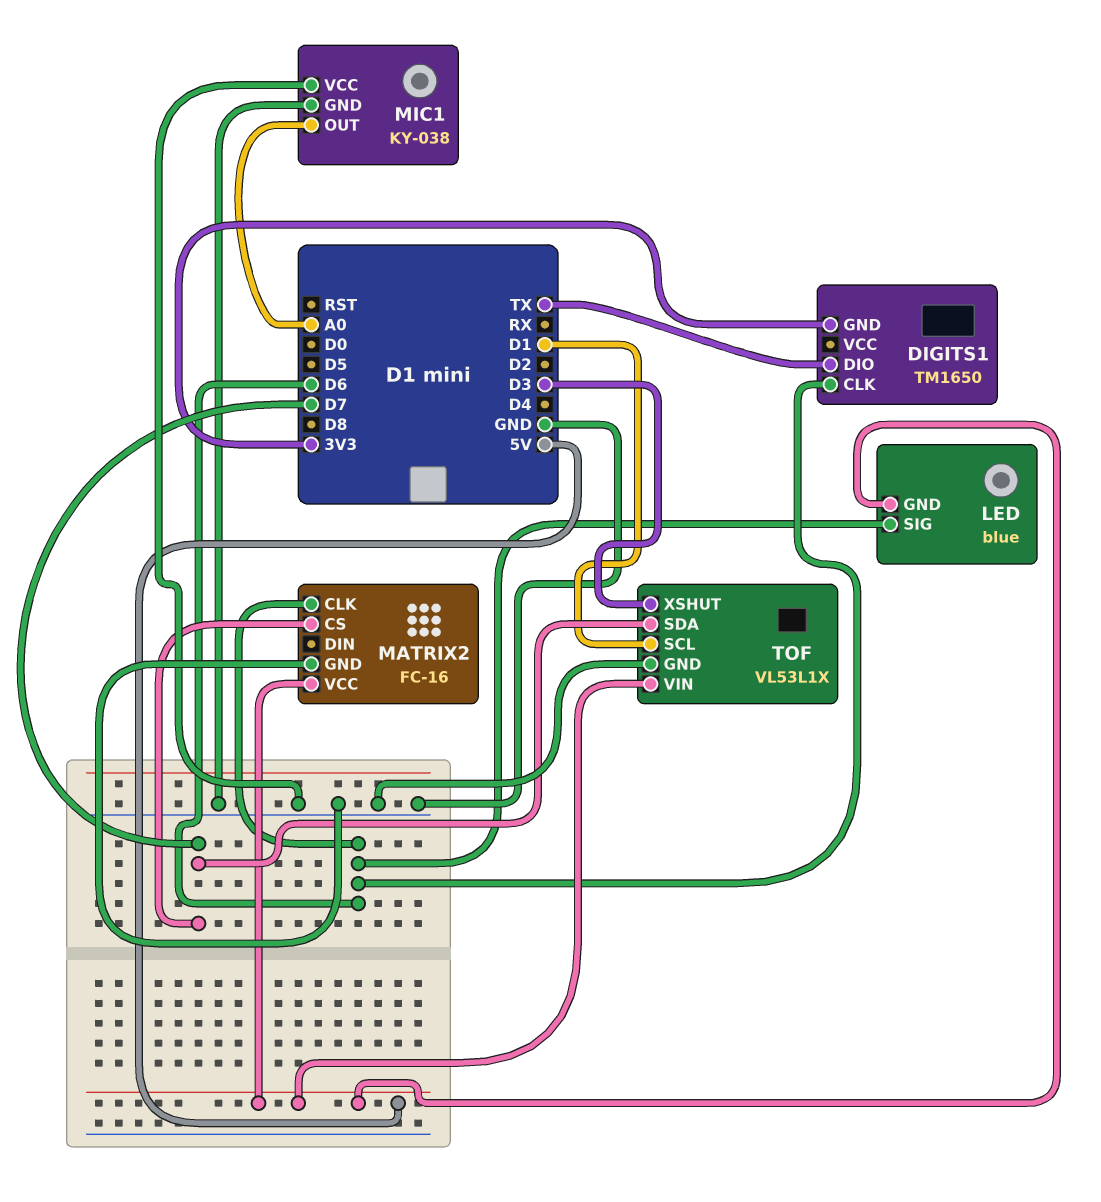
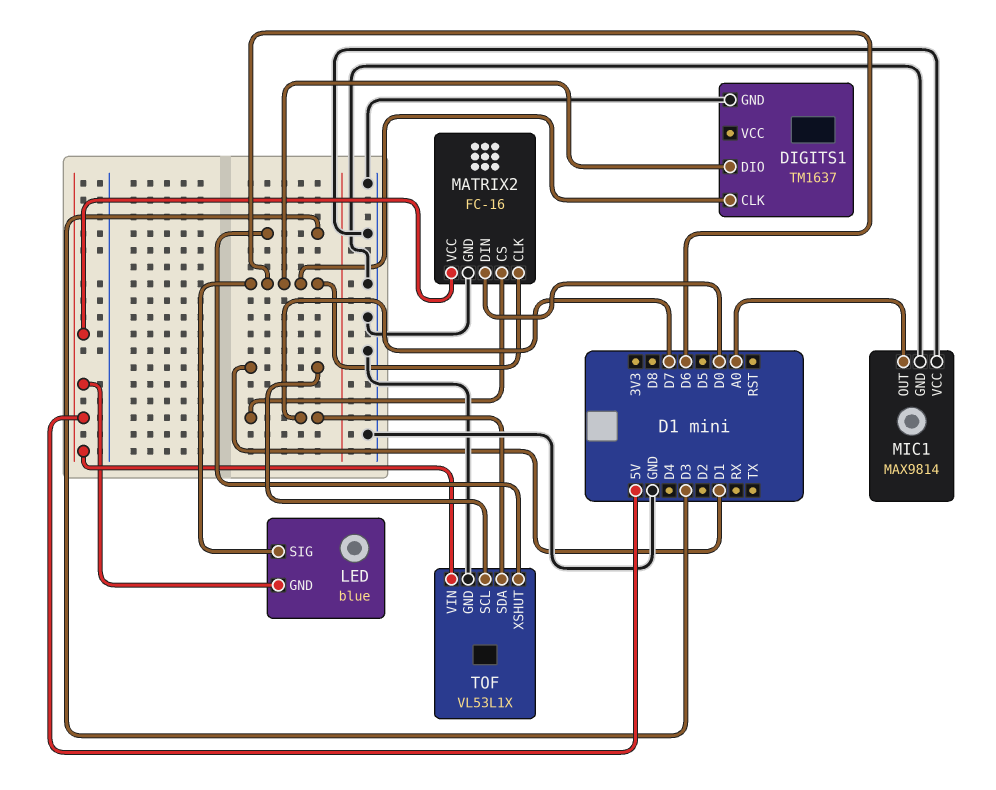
DIGITS1: TM1650 -> TM1637
DIGITS1 pin DIO: TX -> D6
DIGITS1 pin GND: 3V3 -> GND
MATRIX2 pin DIN: none -> D0
MIC1: KY-038 -> MAX9814

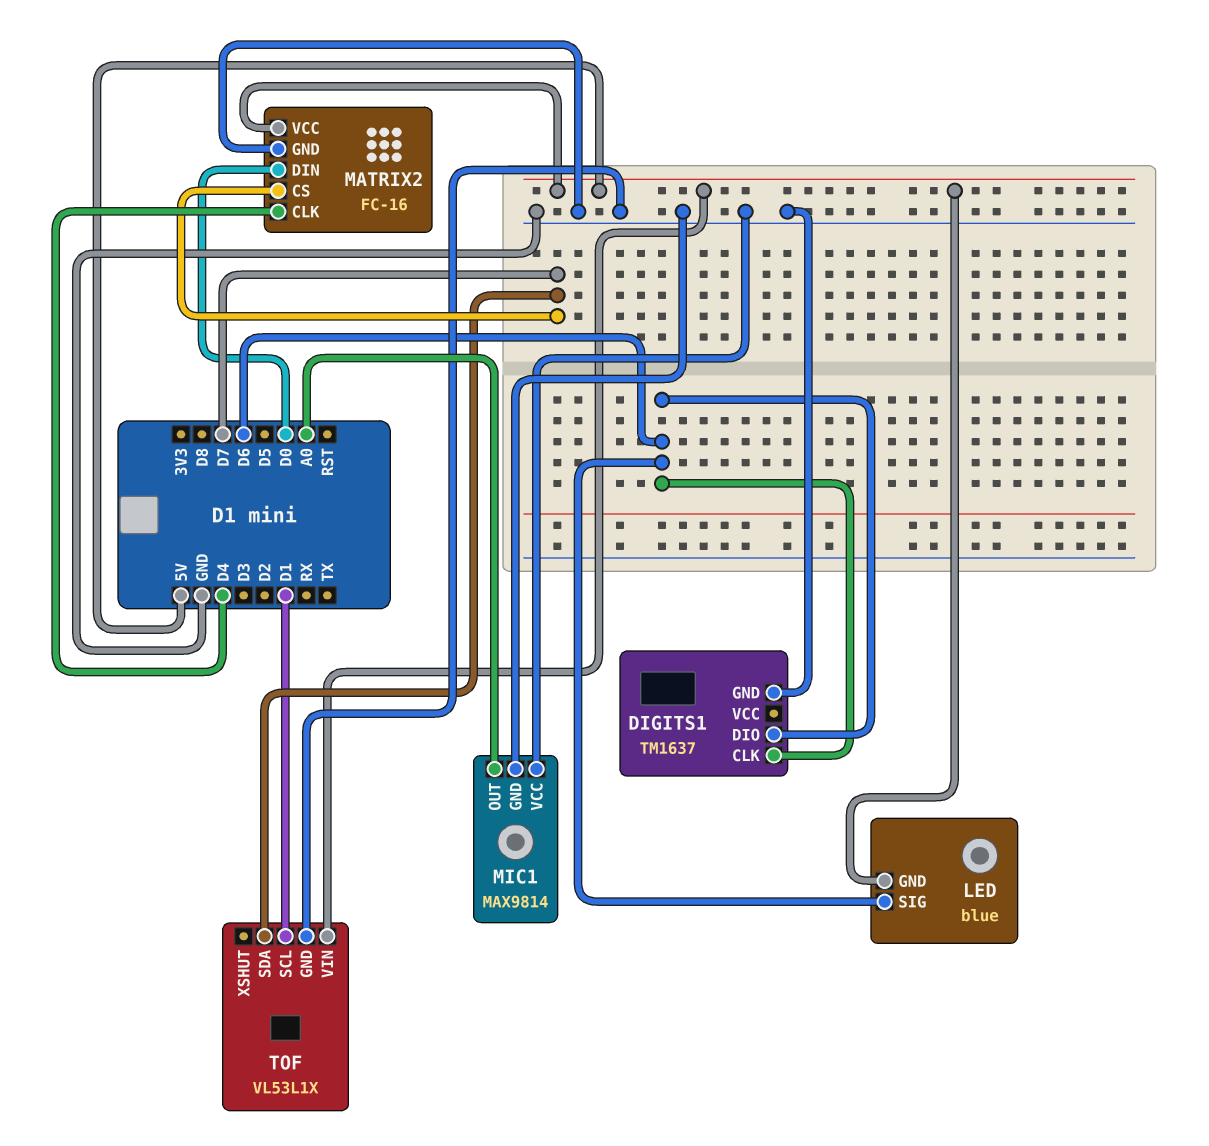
MATRIX2 pin CLK: D6 -> D4
TOF pin XSHUT: D3 -> none

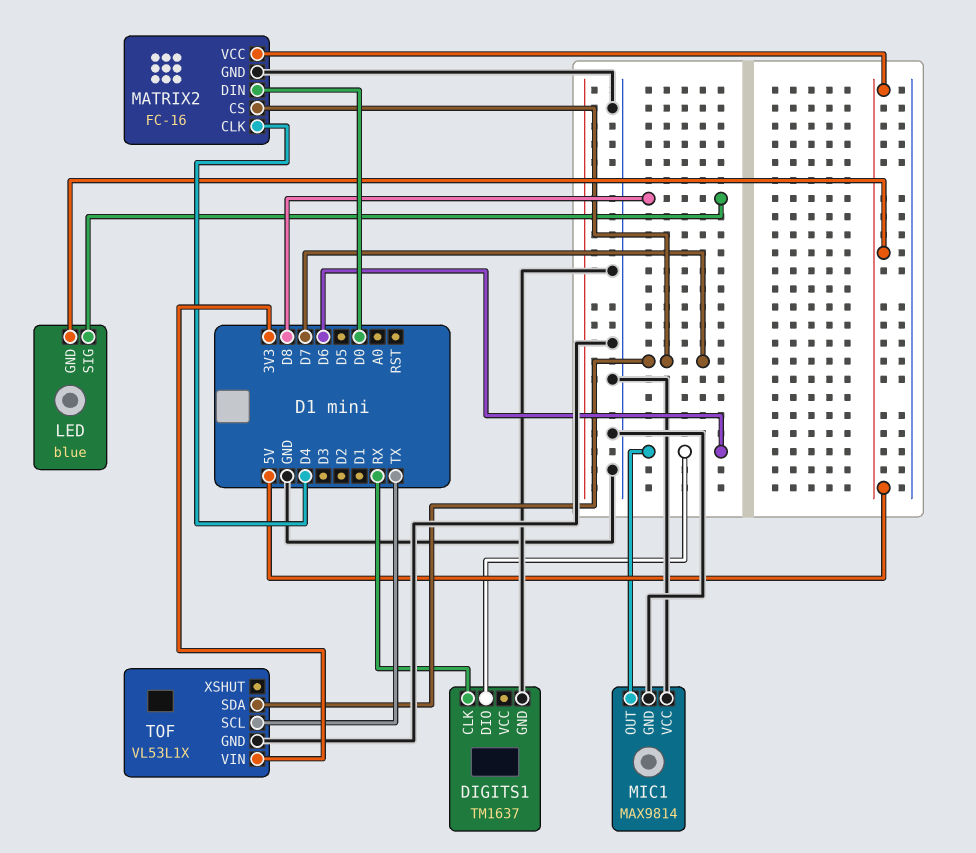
DIGITS1 pin CLK: D6 -> RX
LED pin SIG: D6 -> D8
MIC1 pin OUT: A0 -> D6
TOF pin SCL: D1 -> TX
TOF pin VIN: 5V -> 3V3

